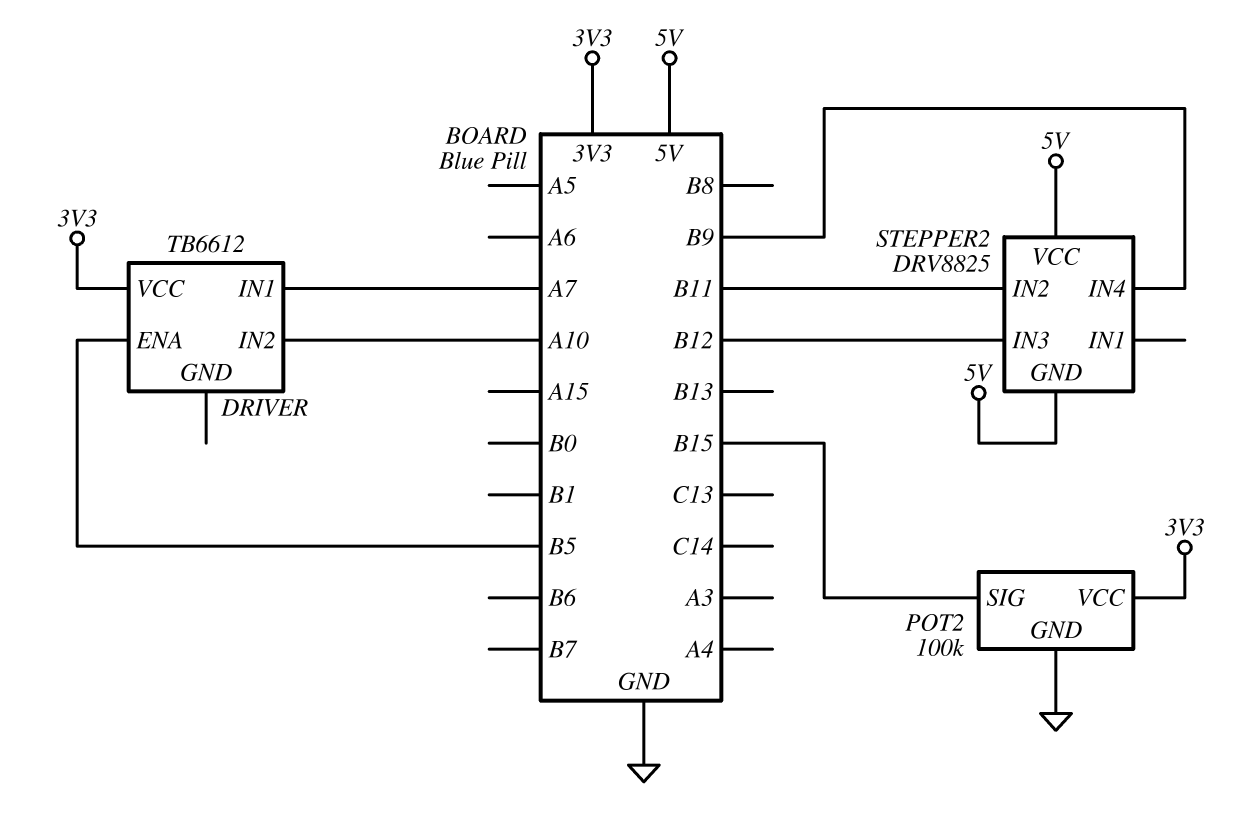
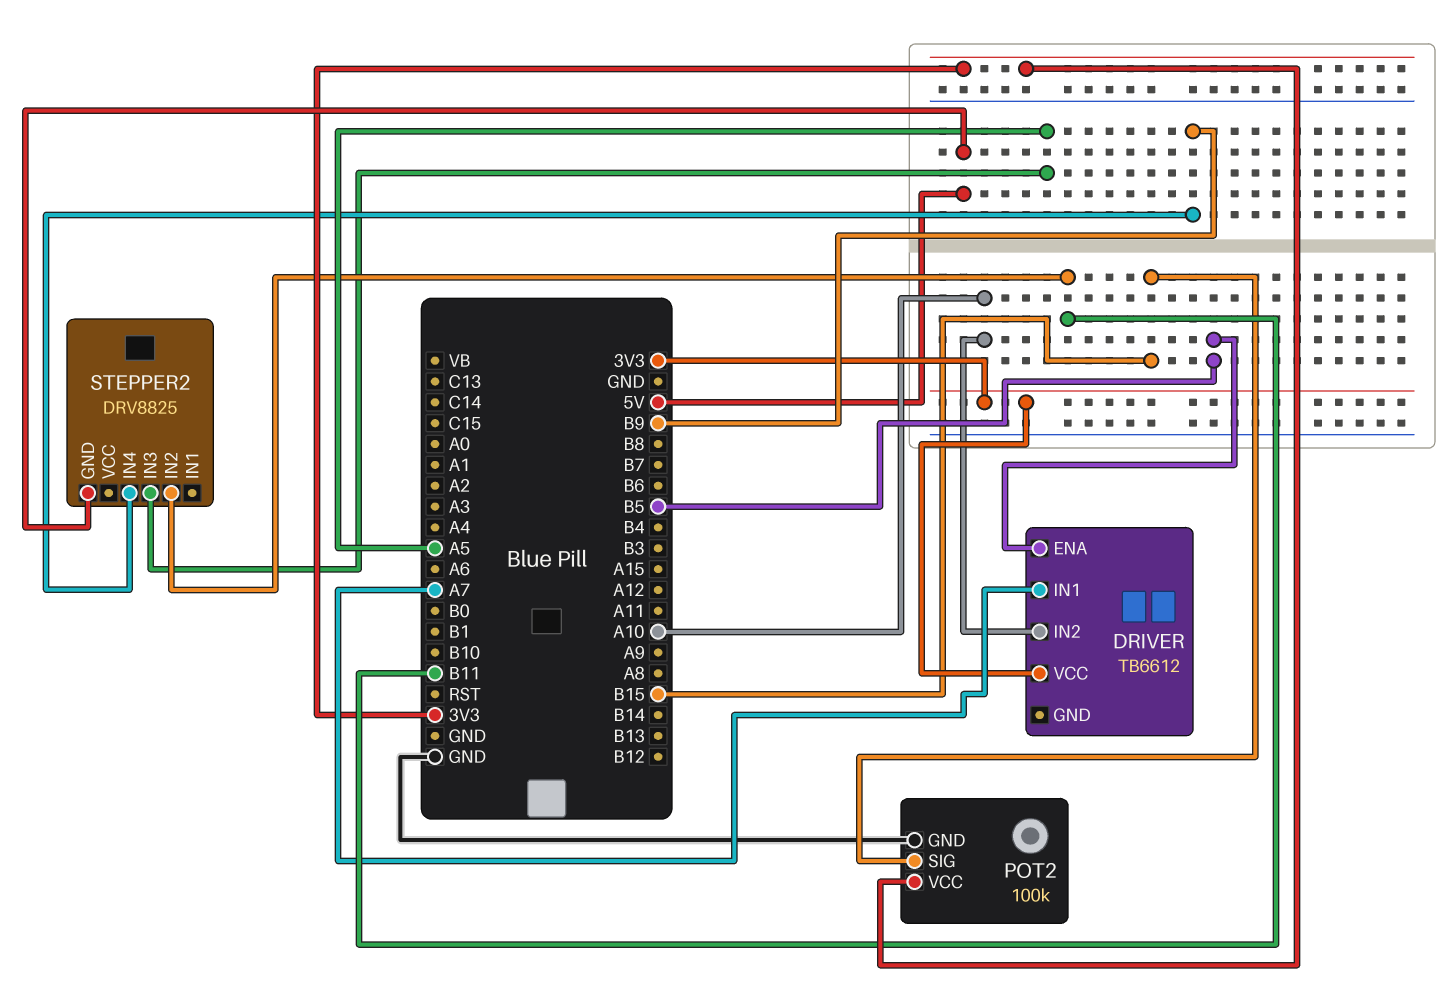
STEPPER2 pin IN3: B12 -> A5
STEPPER2 pin VCC: 5V -> none

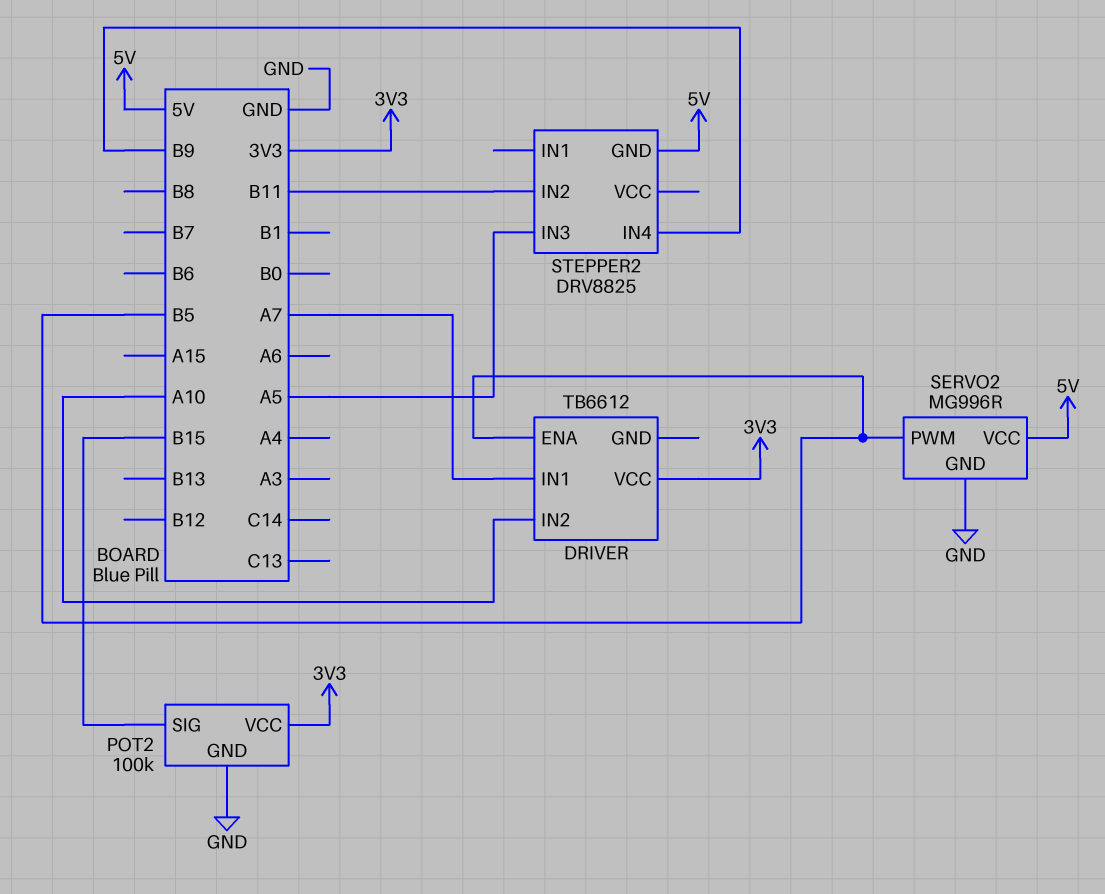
SERVO2: none -> MG996R
SERVO2 pin GND: none -> GND
SERVO2 pin PWM: none -> B5
SERVO2 pin VCC: none -> 5V

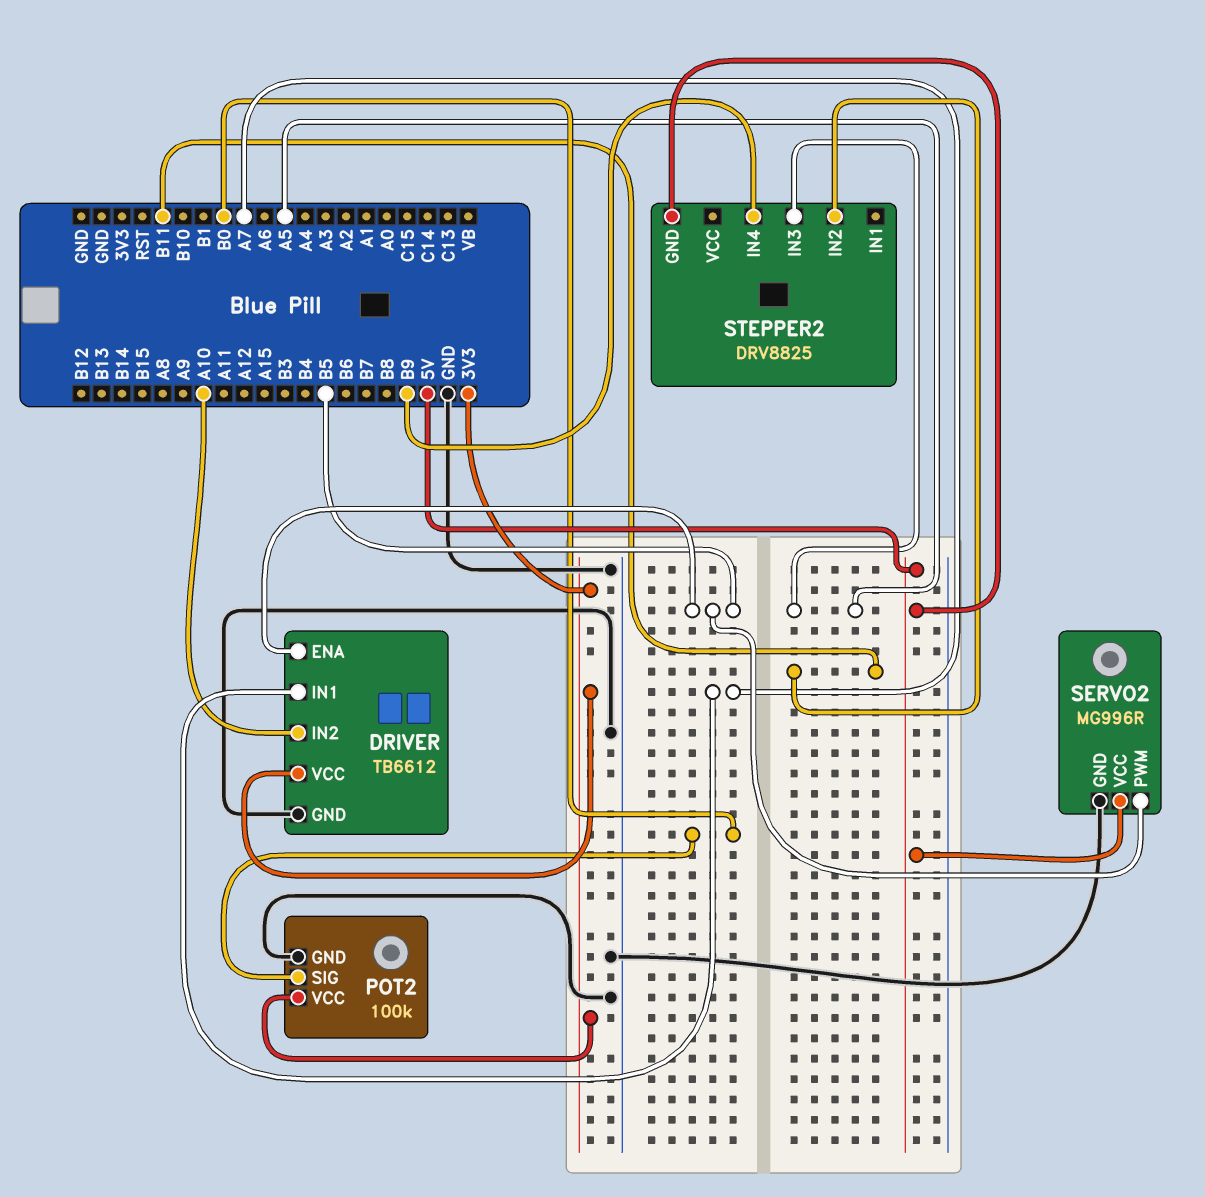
DRIVER pin GND: none -> GND
POT2 pin SIG: B15 -> B0

